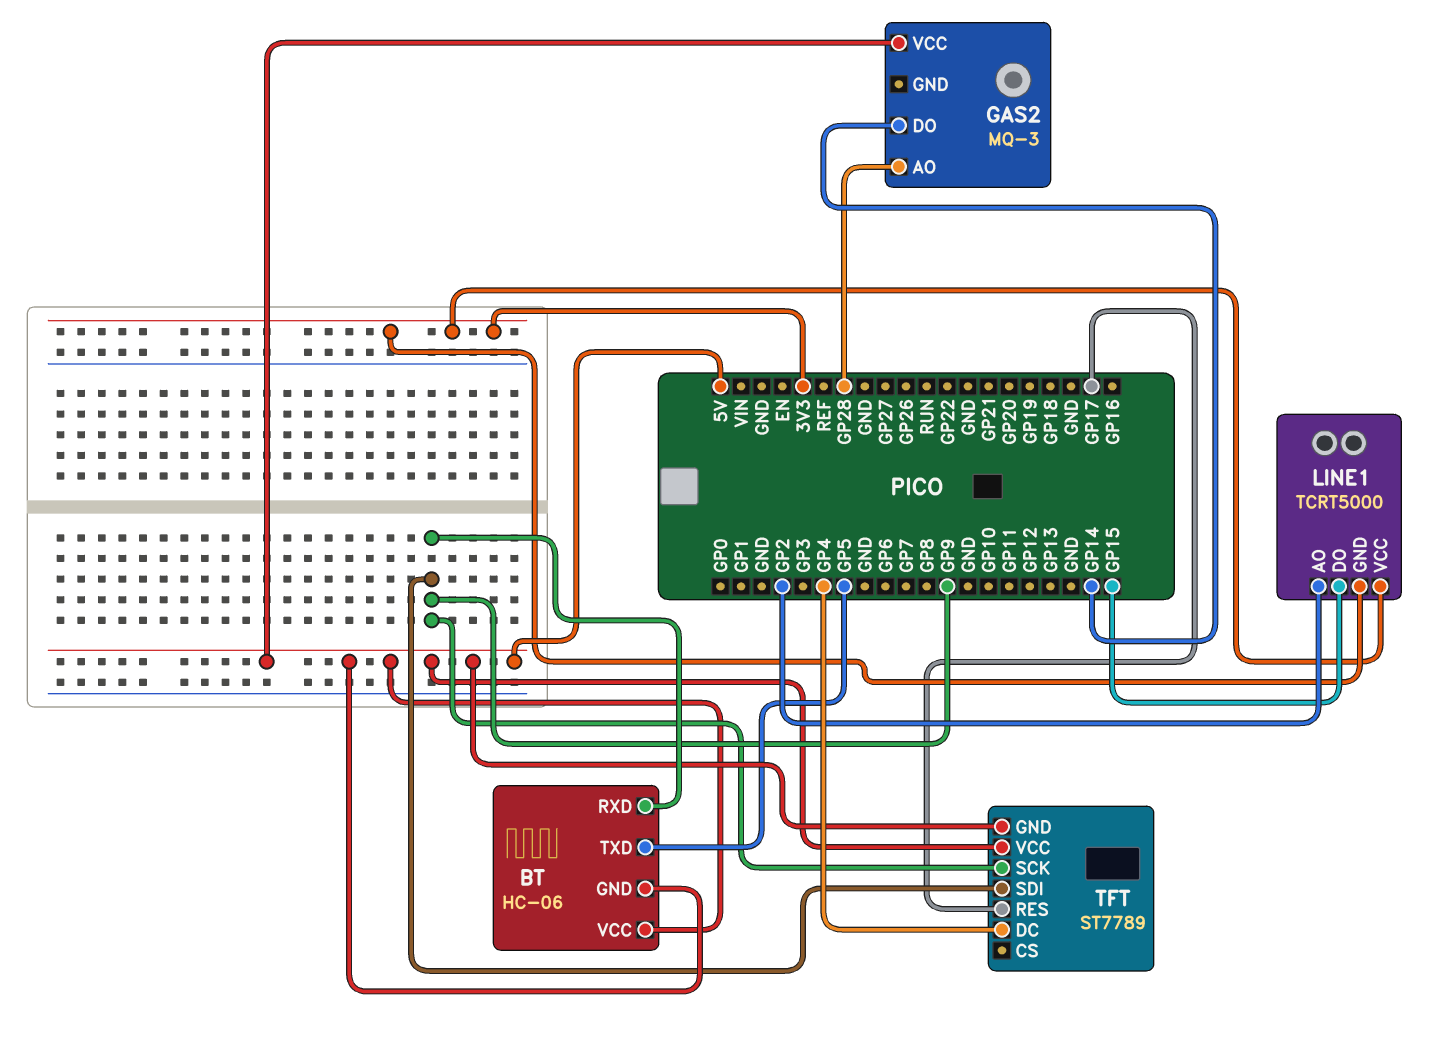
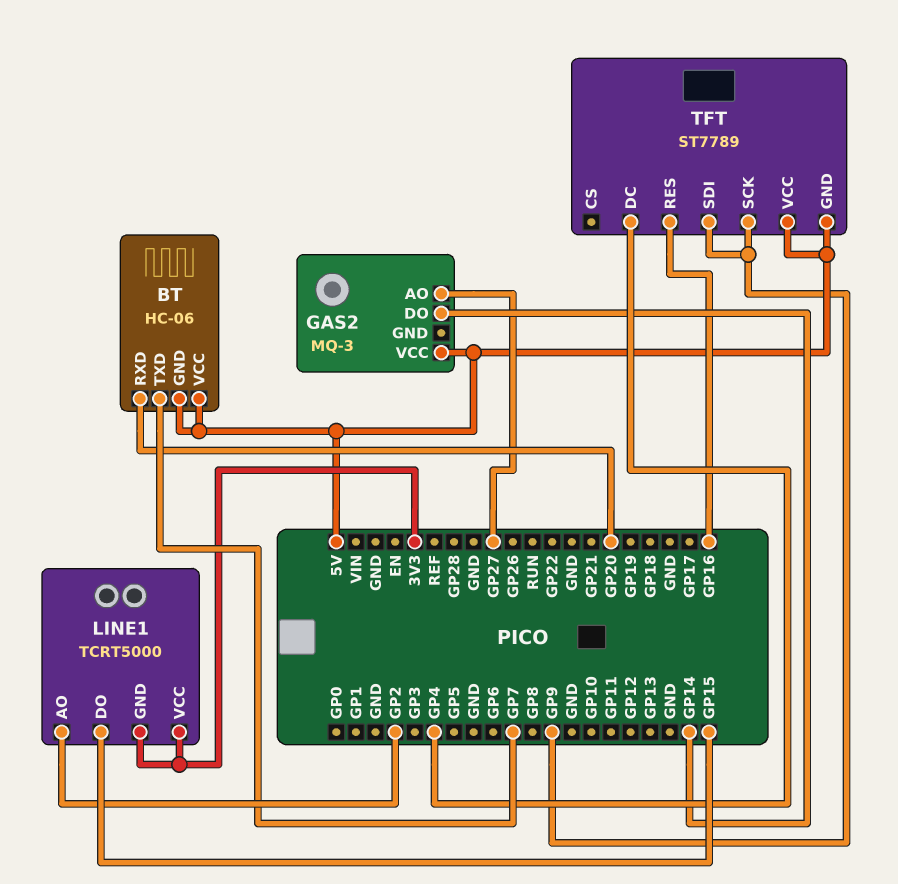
BT pin RXD: GP9 -> GP20
BT pin TXD: GP5 -> GP7
GAS2 pin AO: GP28 -> GP27
TFT pin RES: GP17 -> GP16

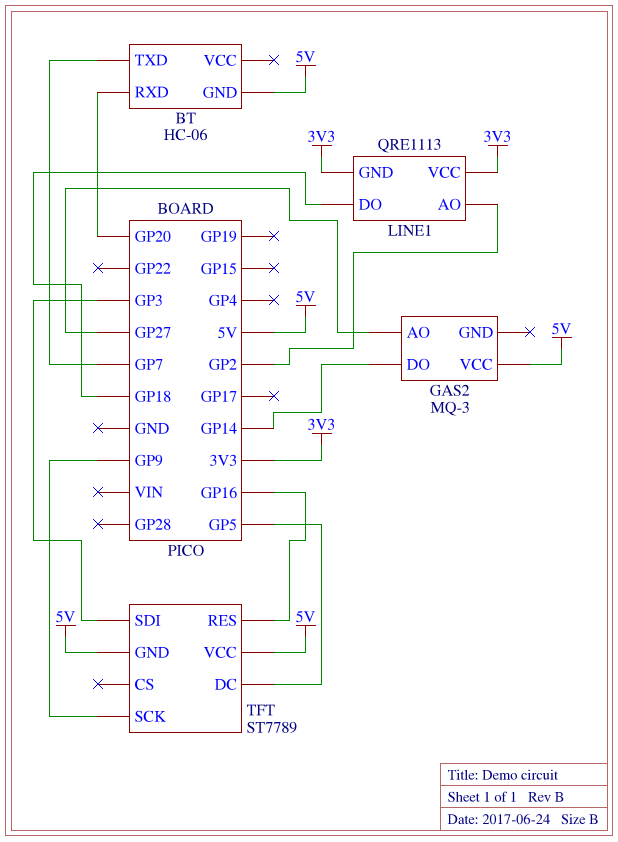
BT pin VCC: 5V -> none
LINE1: TCRT5000 -> QRE1113
LINE1 pin DO: GP15 -> GP18
TFT pin DC: GP4 -> GP5
TFT pin SDI: GP9 -> GP3

